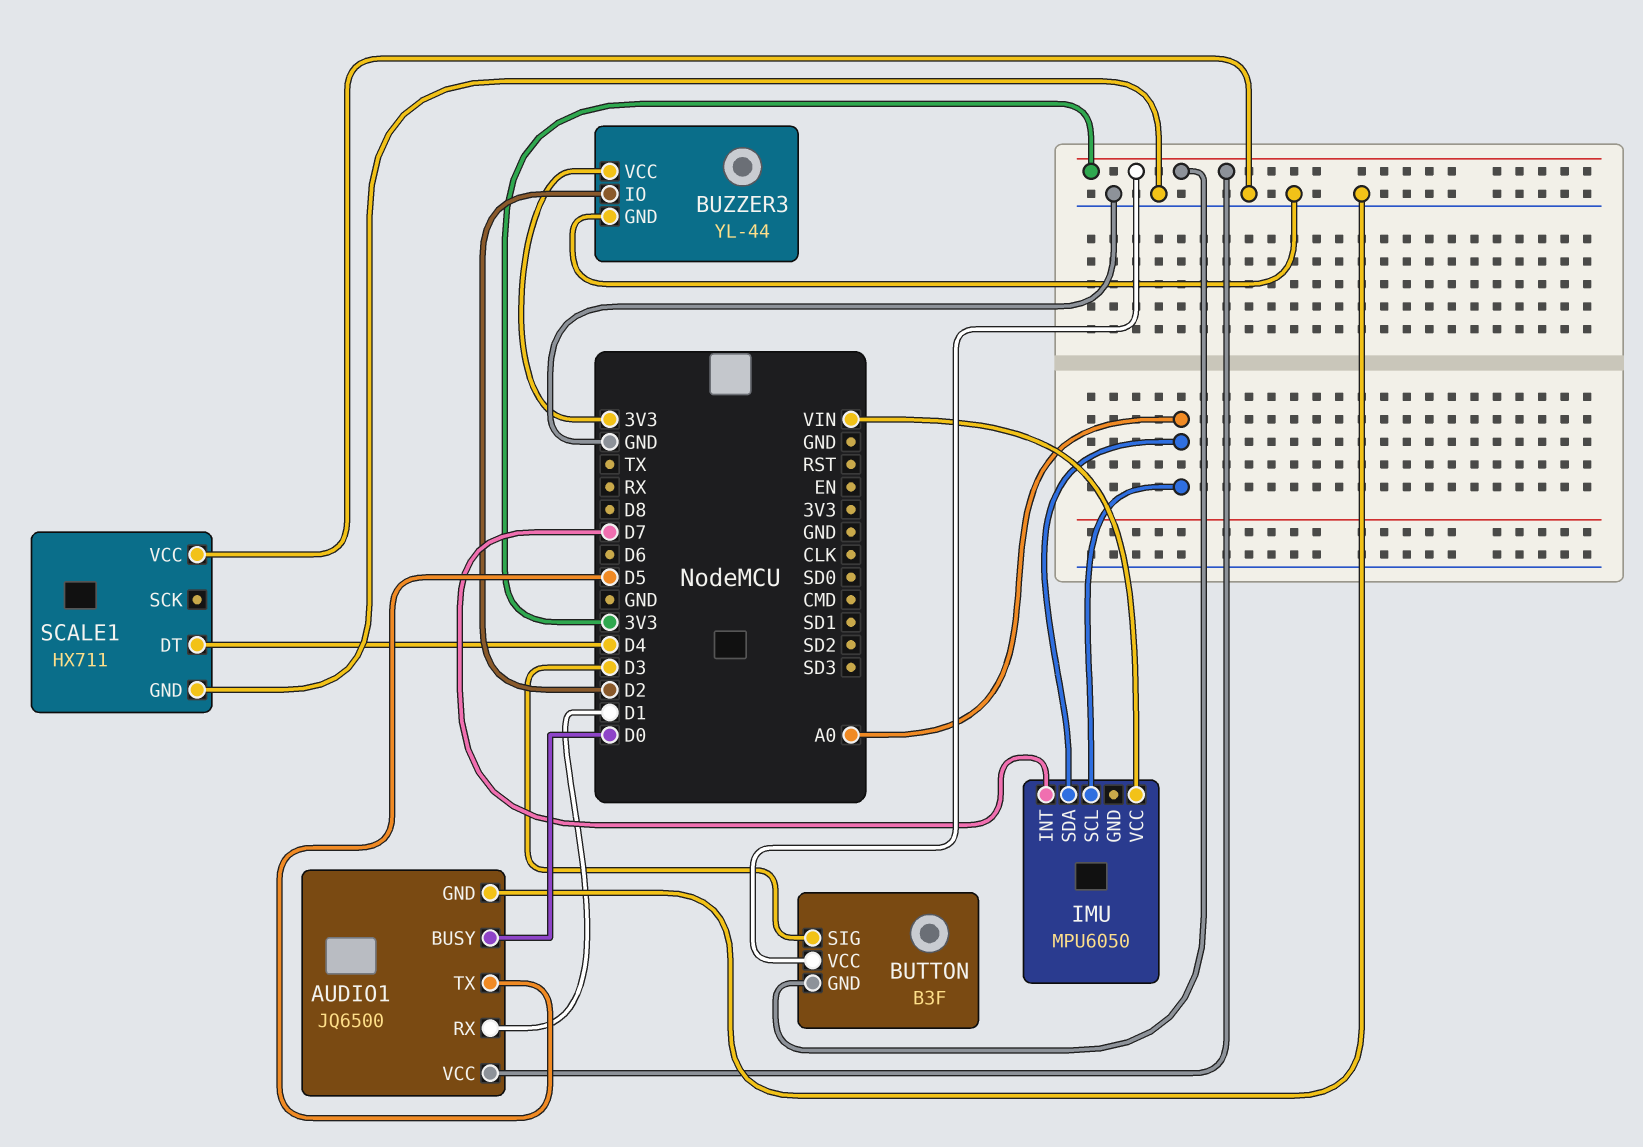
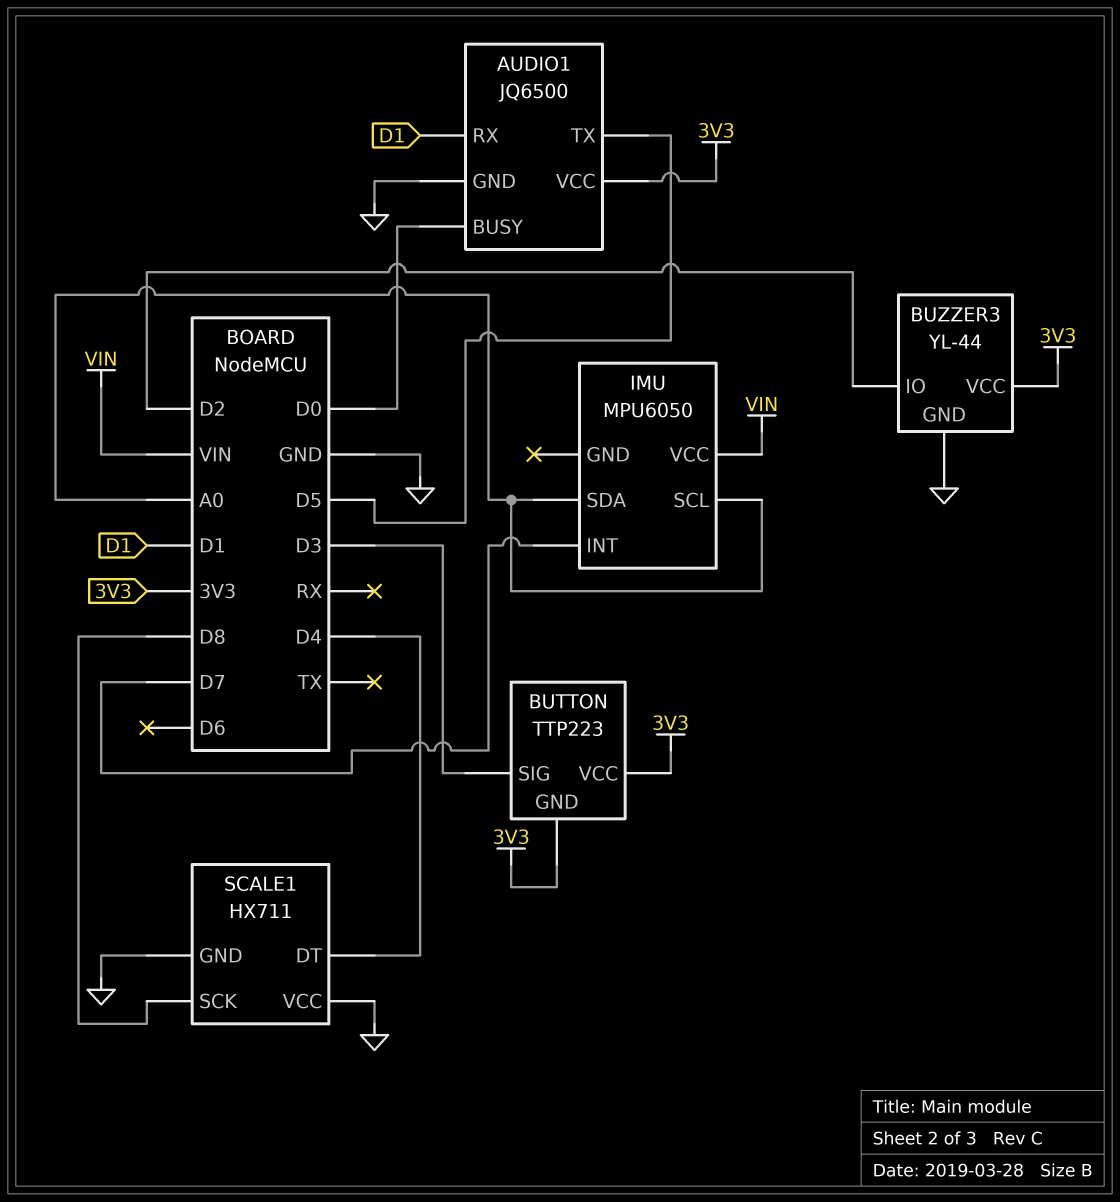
BUTTON: B3F -> TTP223
SCALE1 pin SCK: none -> D8

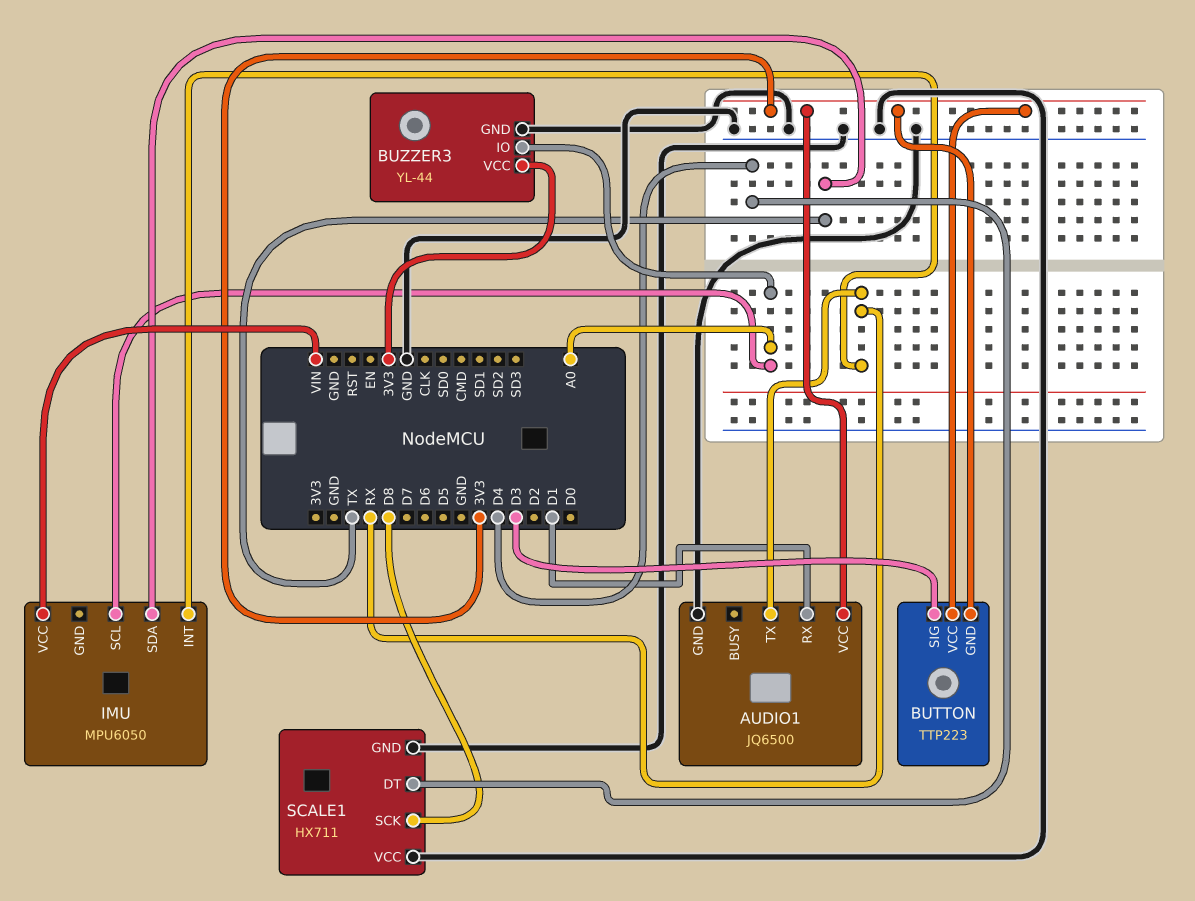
AUDIO1 pin BUSY: D0 -> none
AUDIO1 pin TX: D5 -> RX
BUZZER3 pin IO: D2 -> A0
IMU pin INT: D7 -> RX
IMU pin SDA: A0 -> TX

